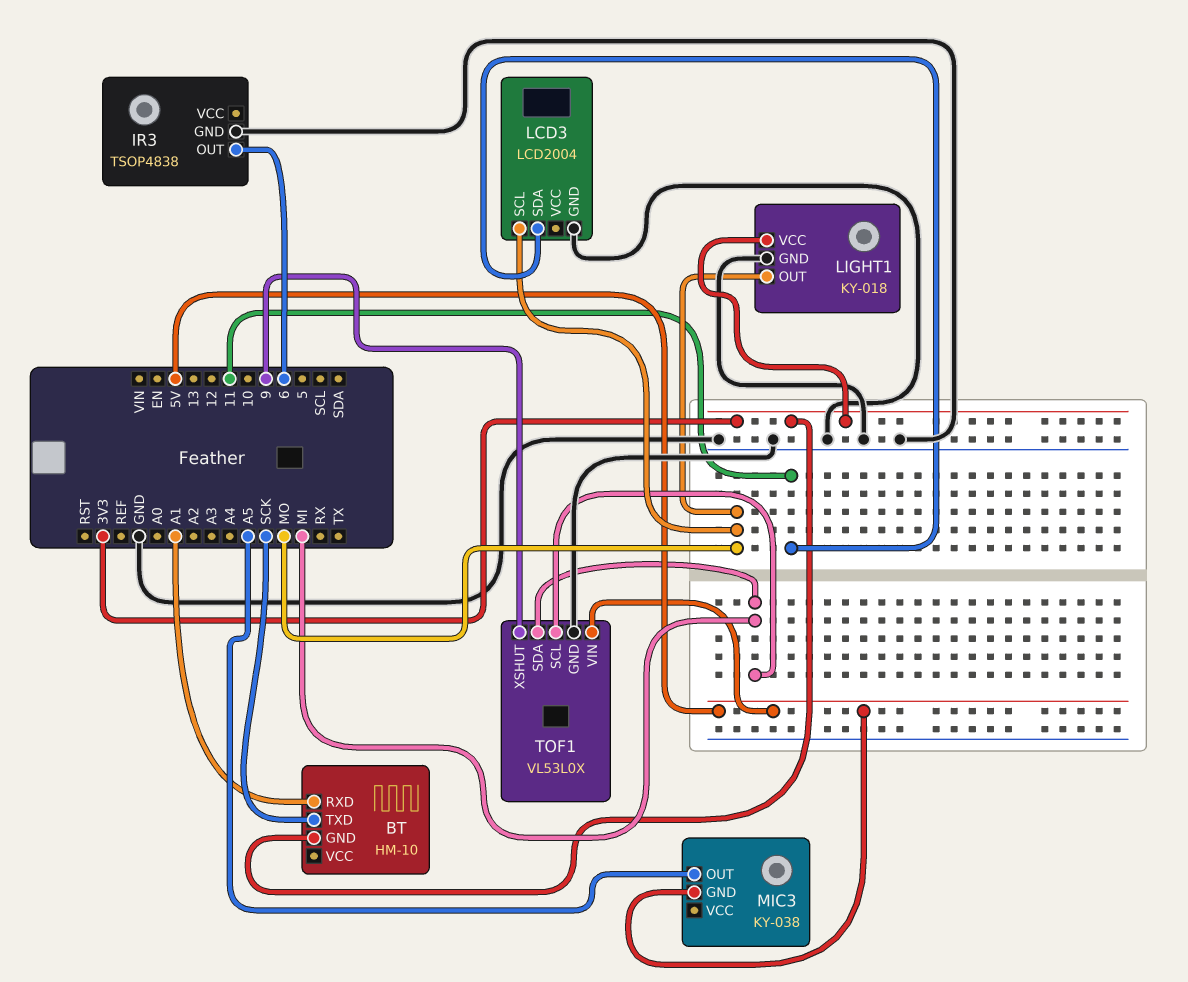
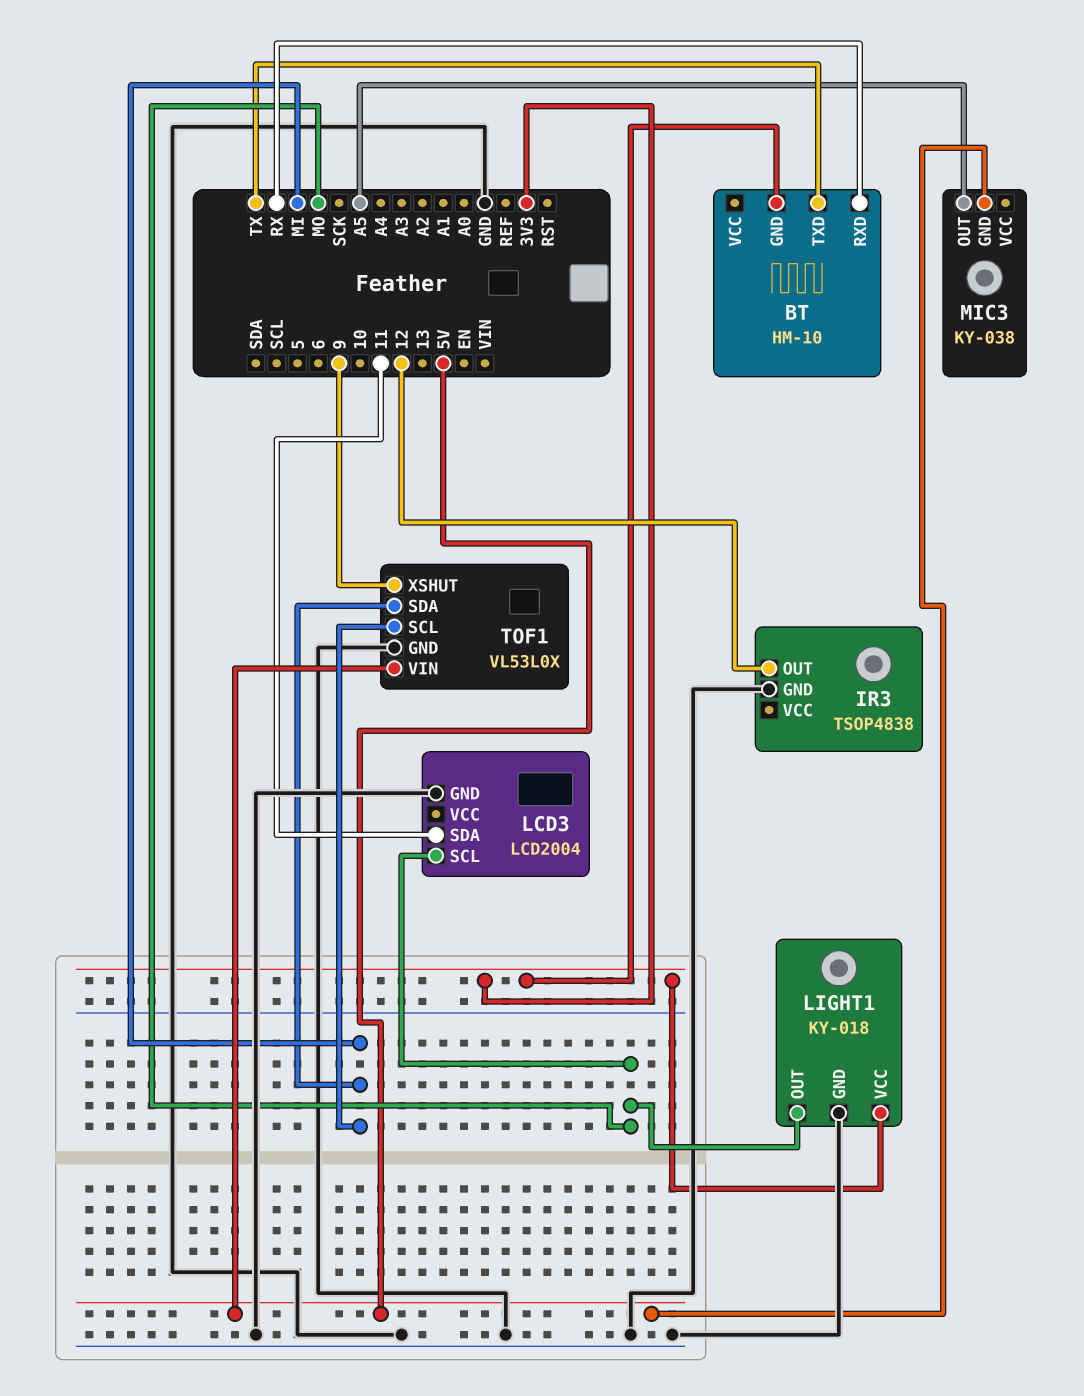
BT pin RXD: A1 -> RX
BT pin TXD: SCK -> TX
IR3 pin OUT: 6 -> 12

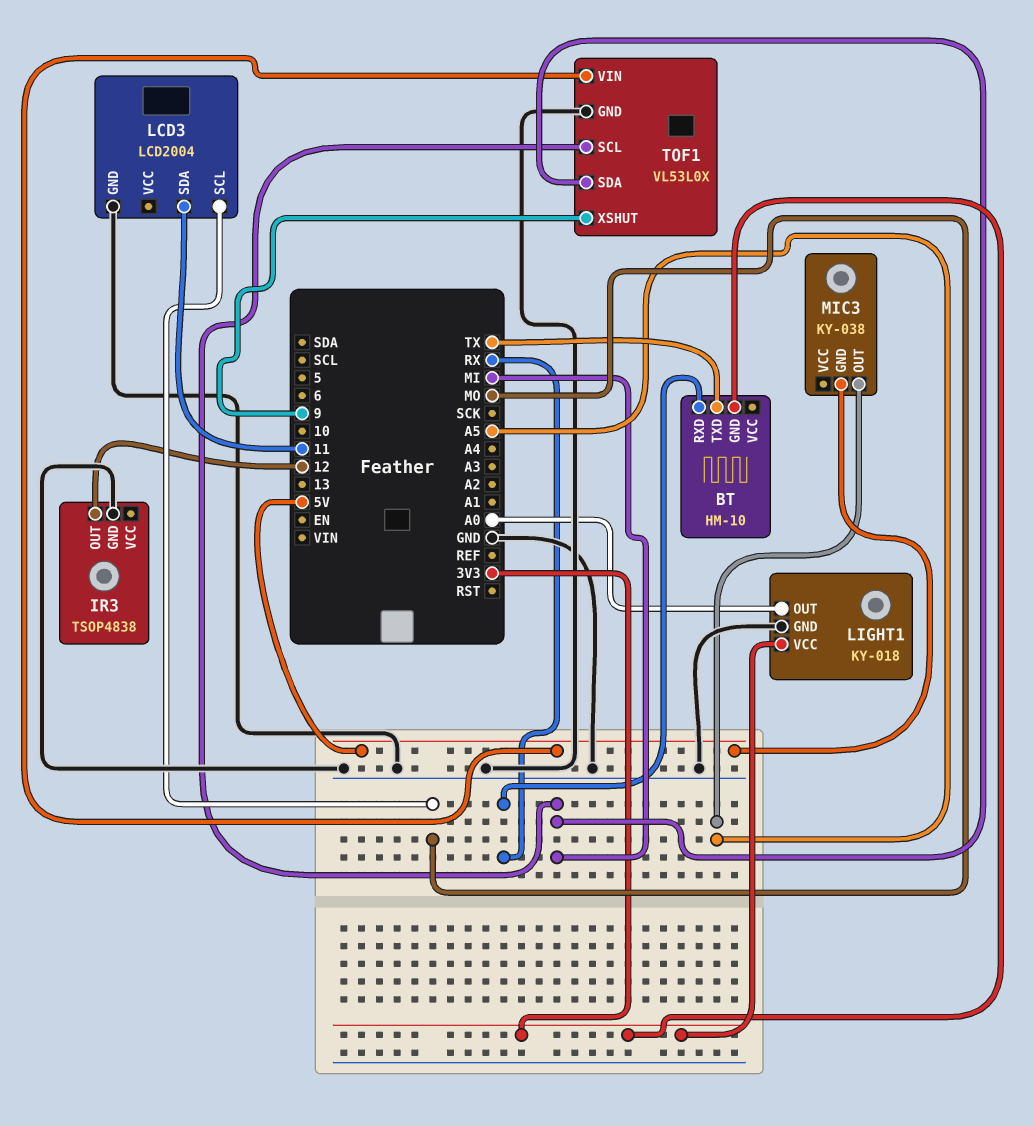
LIGHT1 pin OUT: MO -> A0

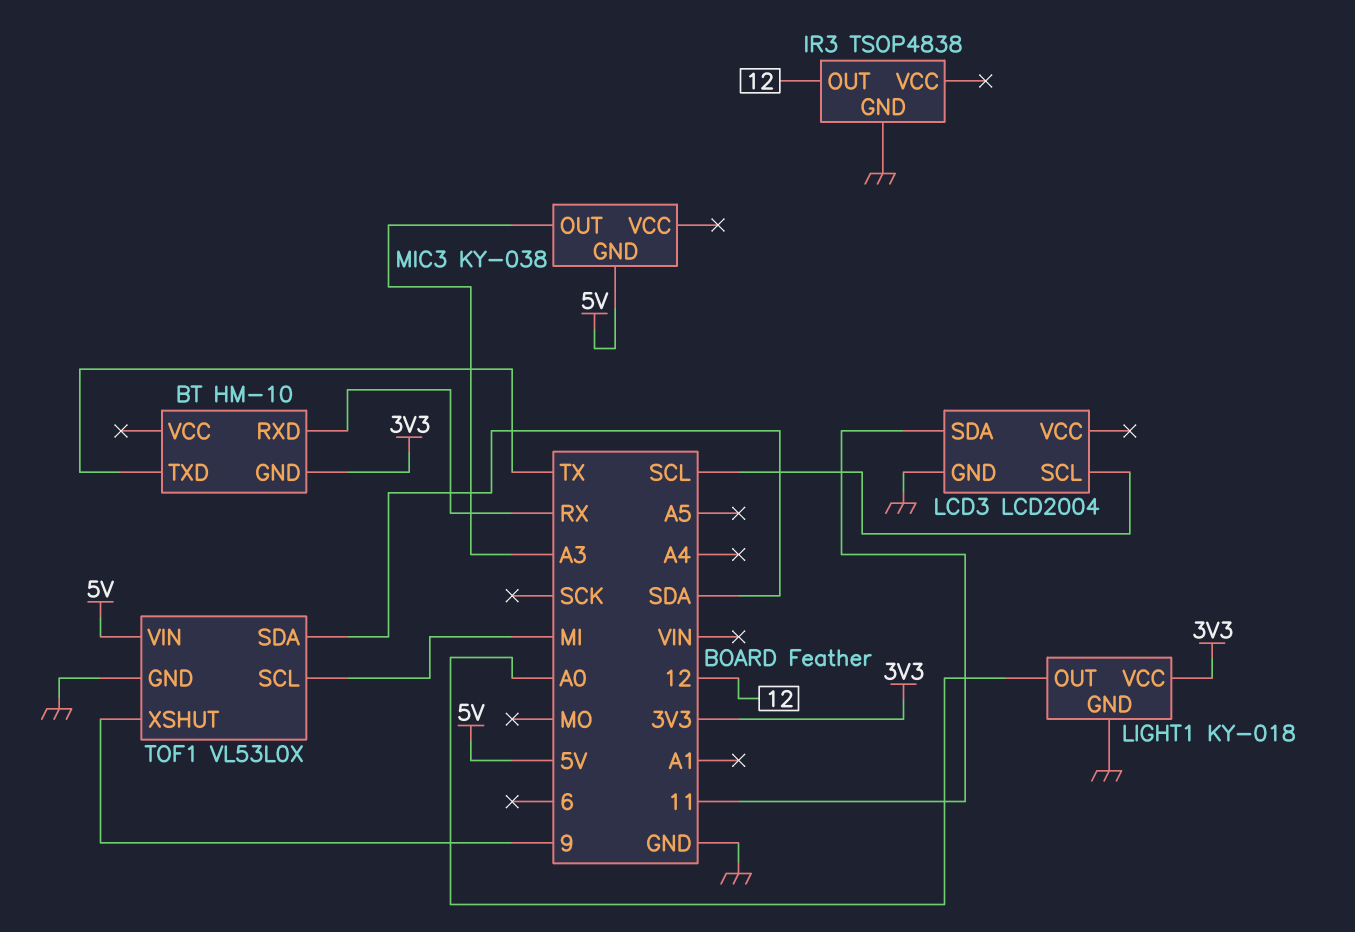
LCD3 pin SCL: MO -> SCL
MIC3 pin OUT: A5 -> A3
TOF1 pin SDA: MI -> SDA

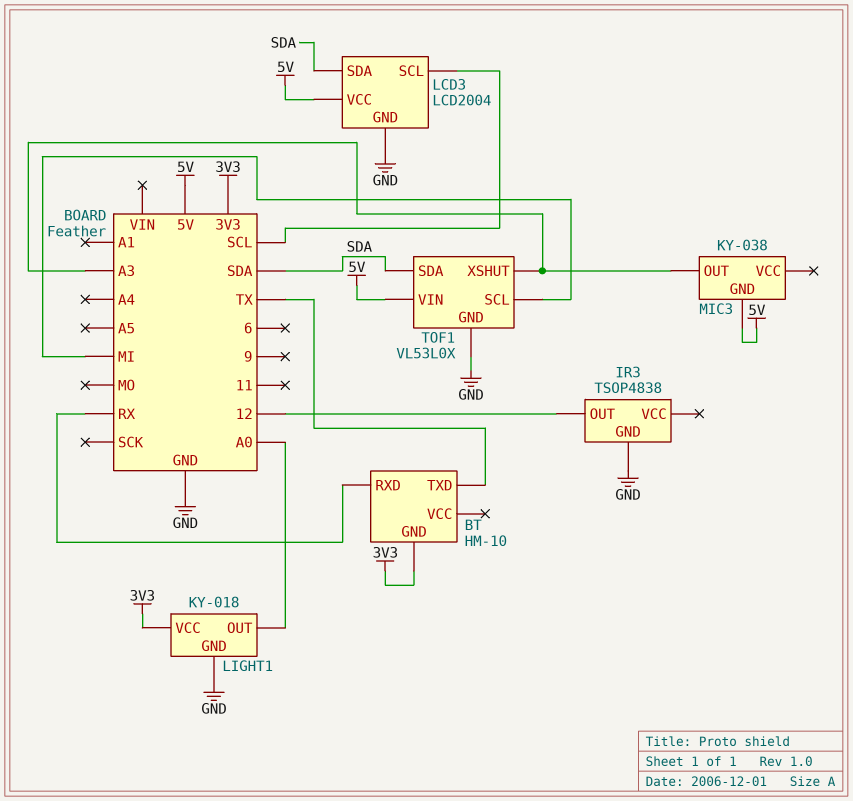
LCD3 pin SDA: 11 -> SDA
LCD3 pin VCC: none -> 5V
TOF1 pin XSHUT: 9 -> A3

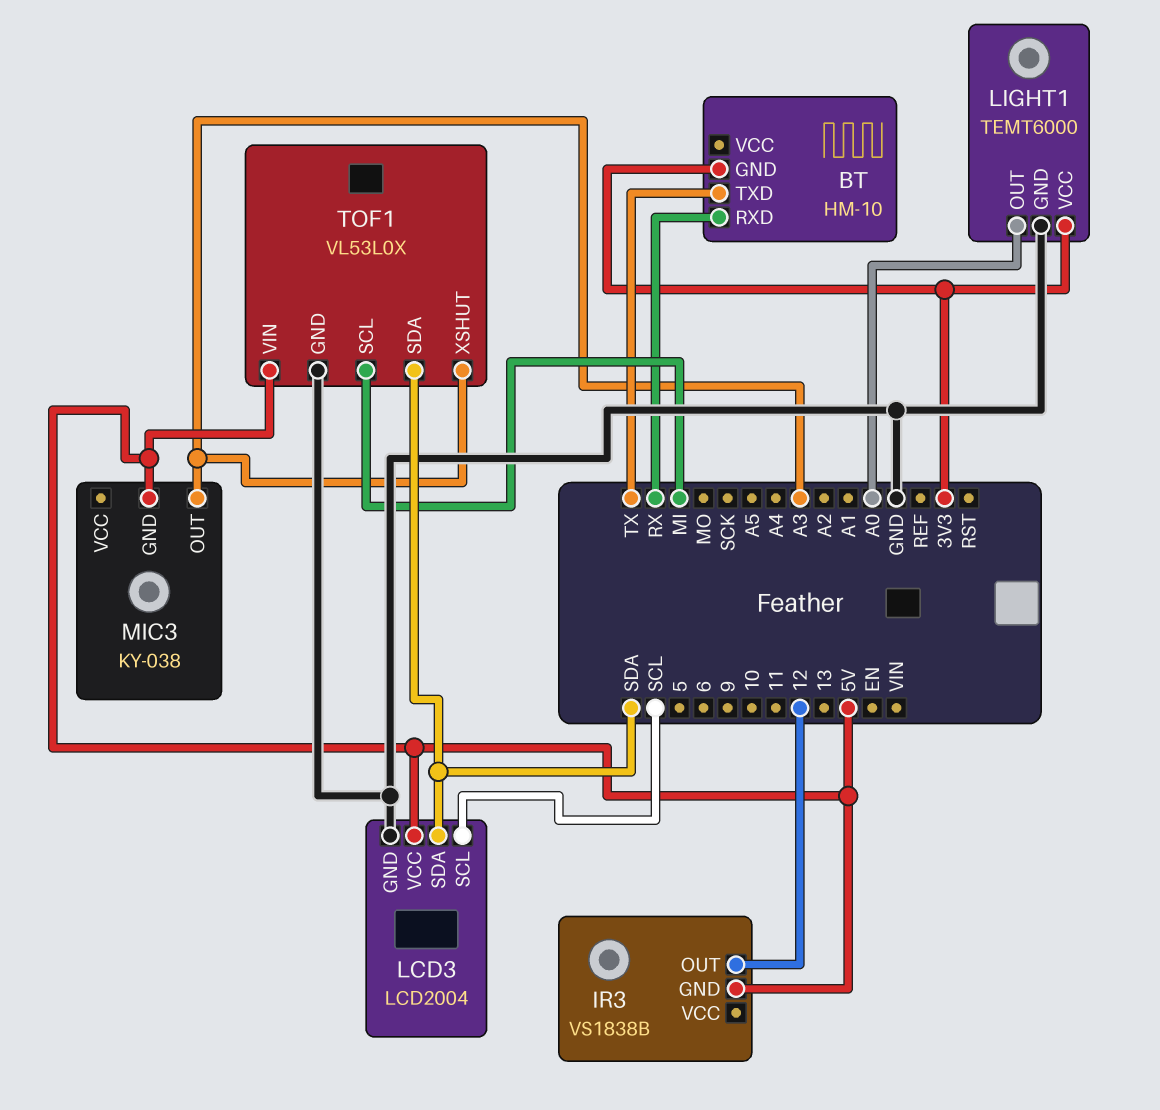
IR3: TSOP4838 -> VS1838B
IR3 pin GND: GND -> 5V
LIGHT1: KY-018 -> TEMT6000

